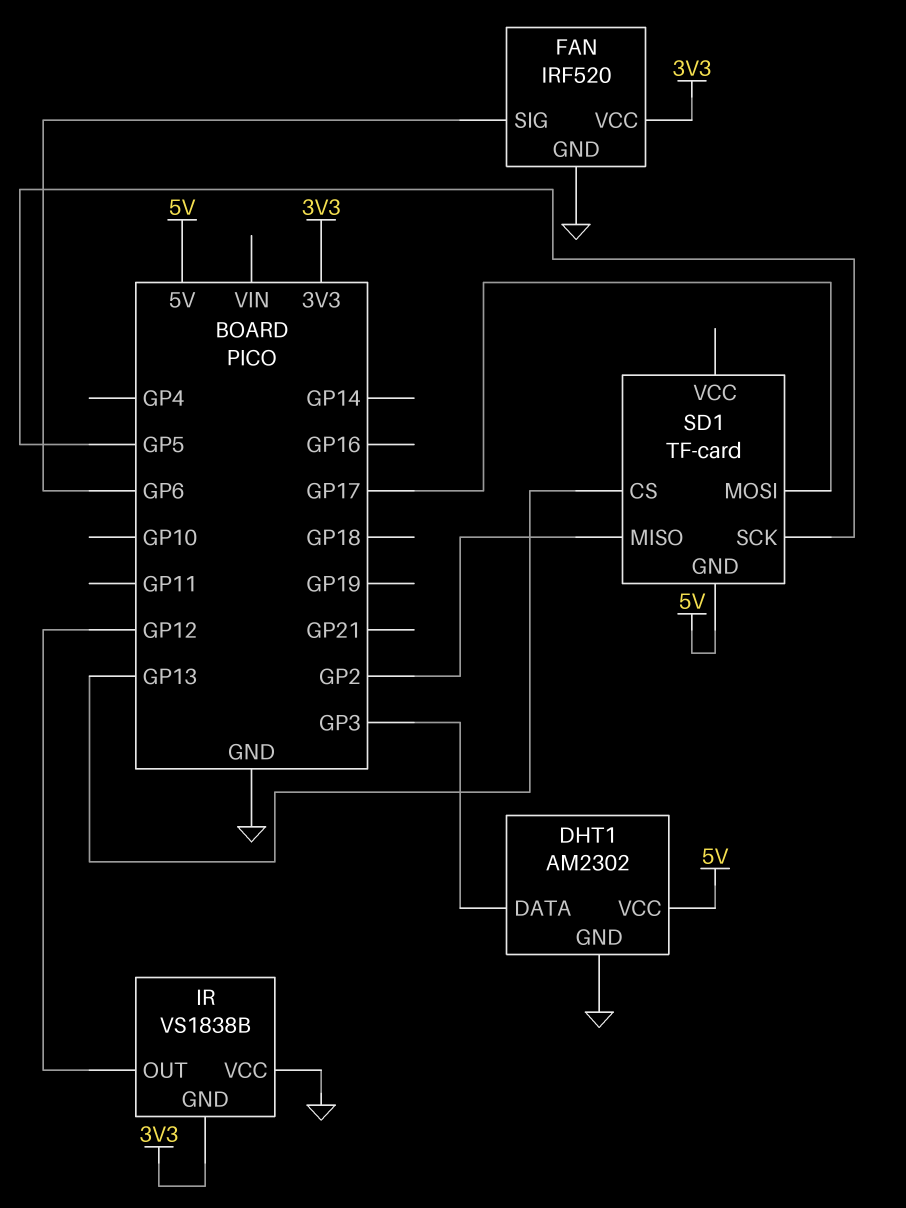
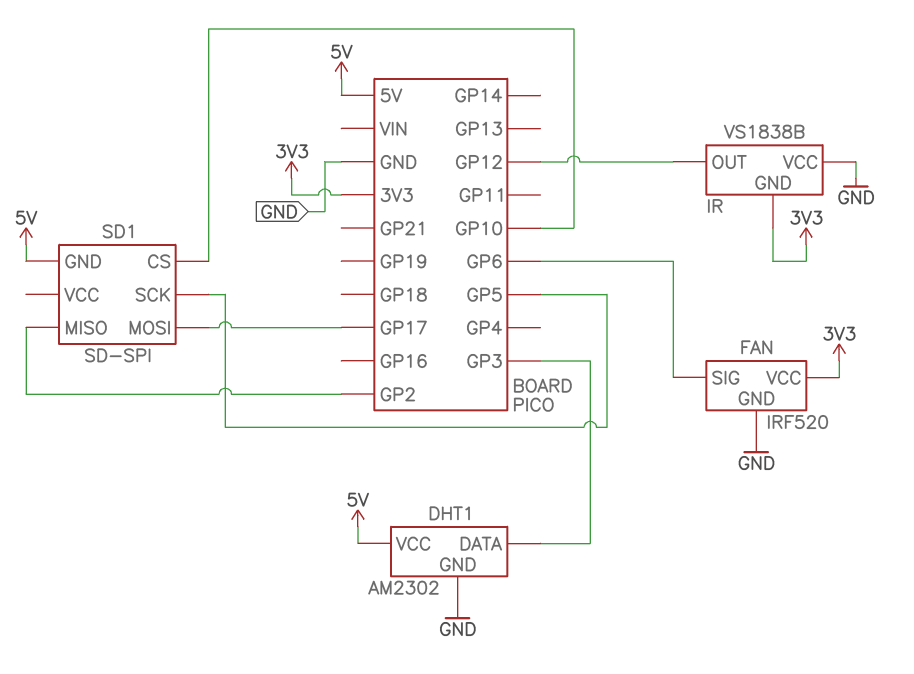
SD1: TF-card -> SD-SPI
SD1 pin CS: GP13 -> GP10

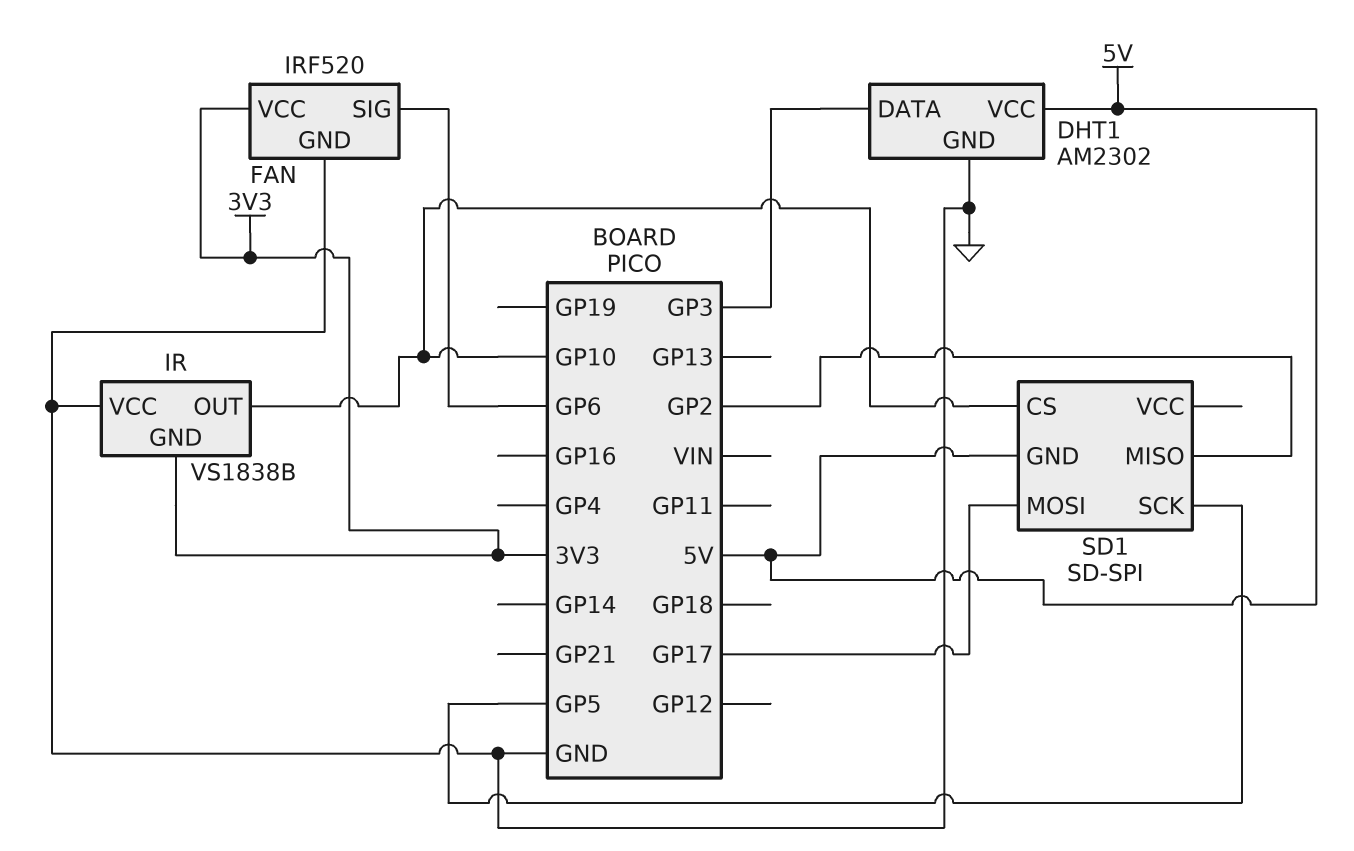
IR pin OUT: GP12 -> GP10

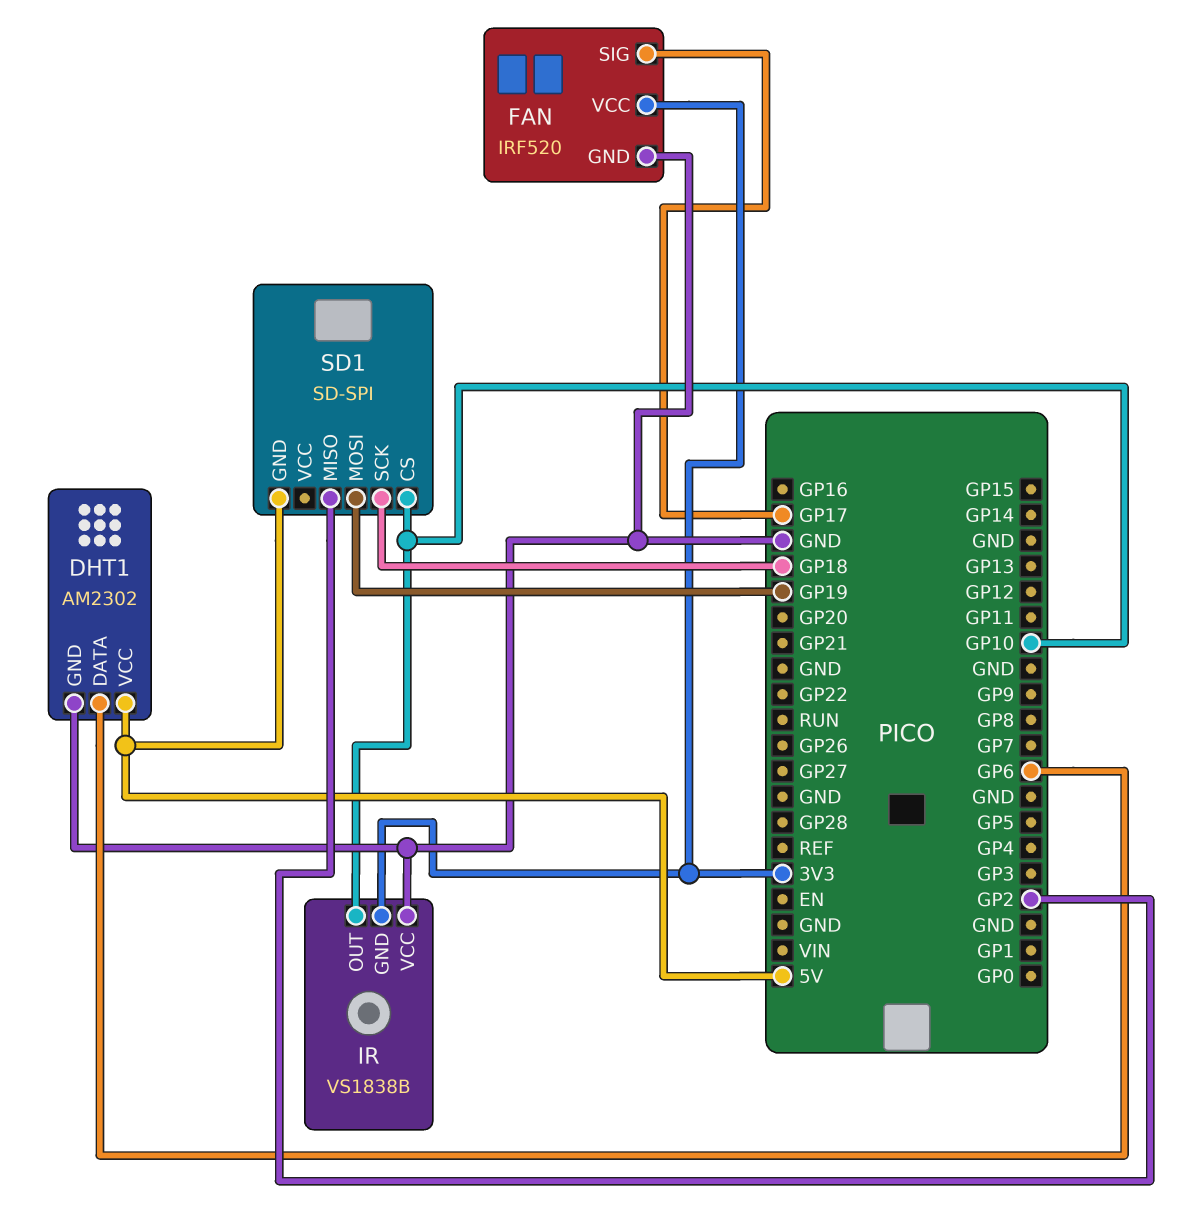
DHT1 pin DATA: GP3 -> GP6
FAN pin SIG: GP6 -> GP17
SD1 pin MOSI: GP17 -> GP19
SD1 pin SCK: GP5 -> GP18

